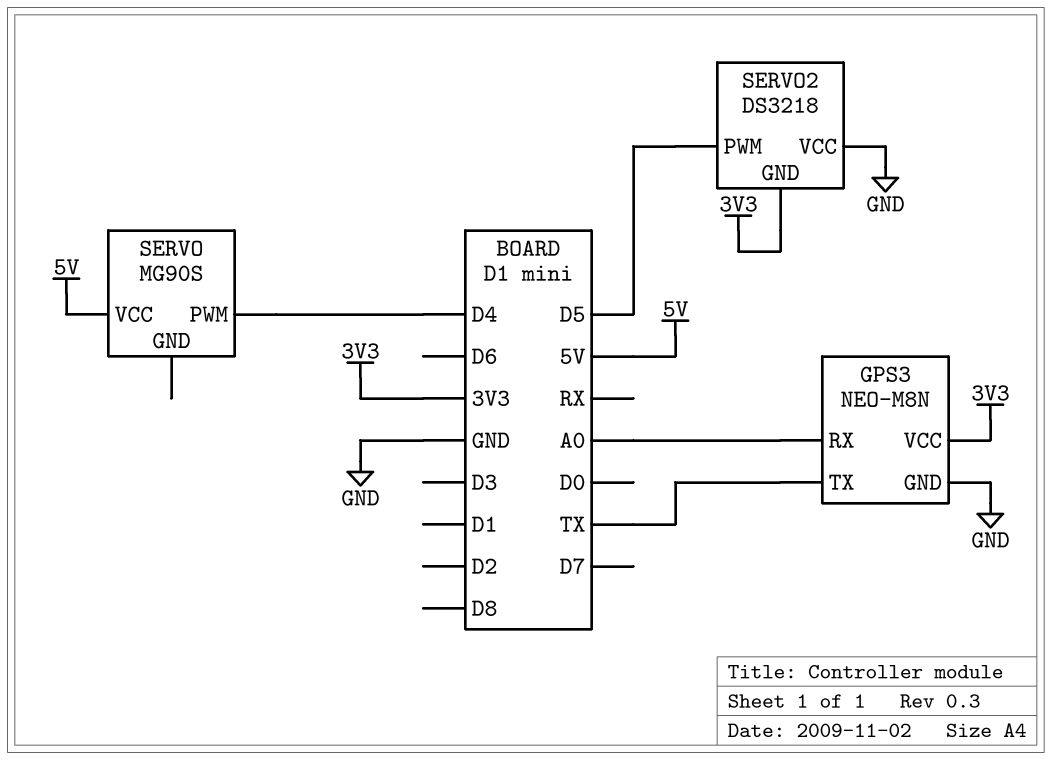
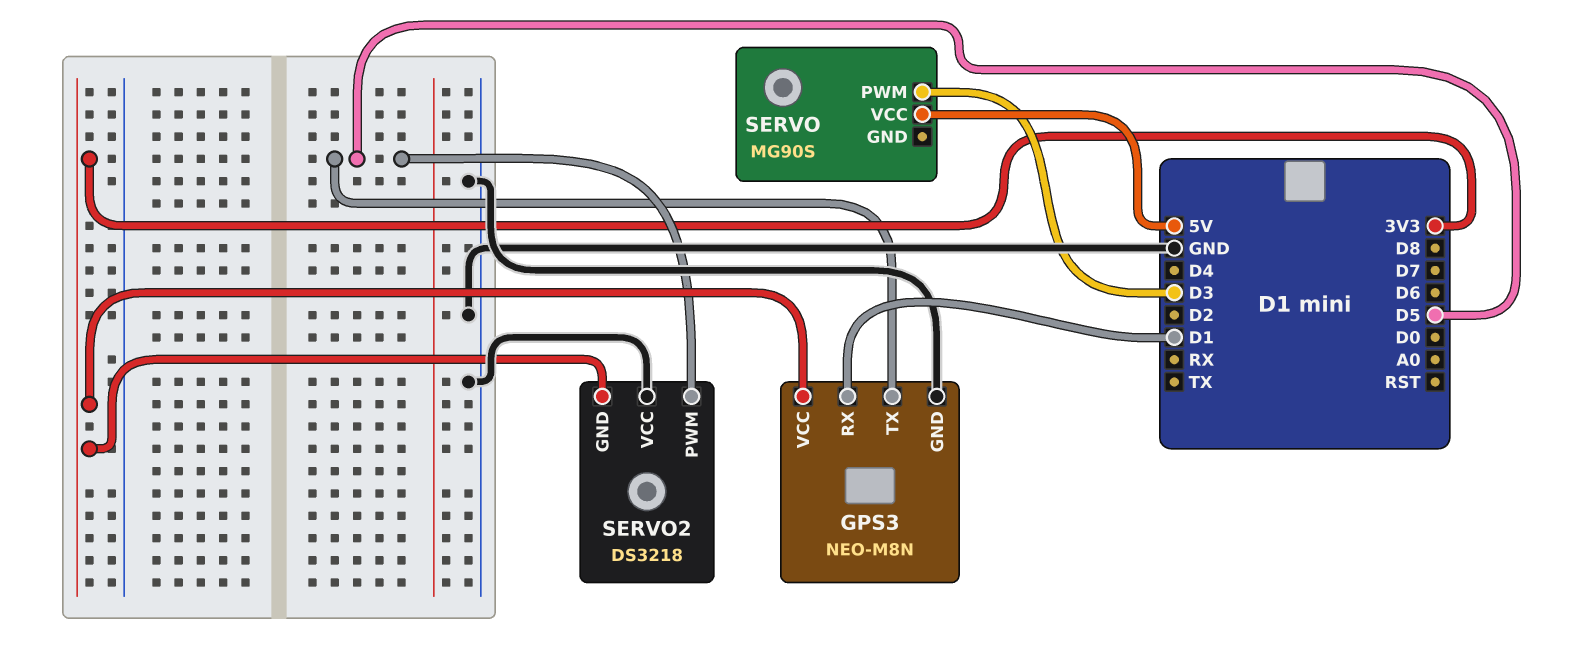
GPS3 pin RX: A0 -> D1
GPS3 pin TX: TX -> D5
SERVO pin PWM: D4 -> D3

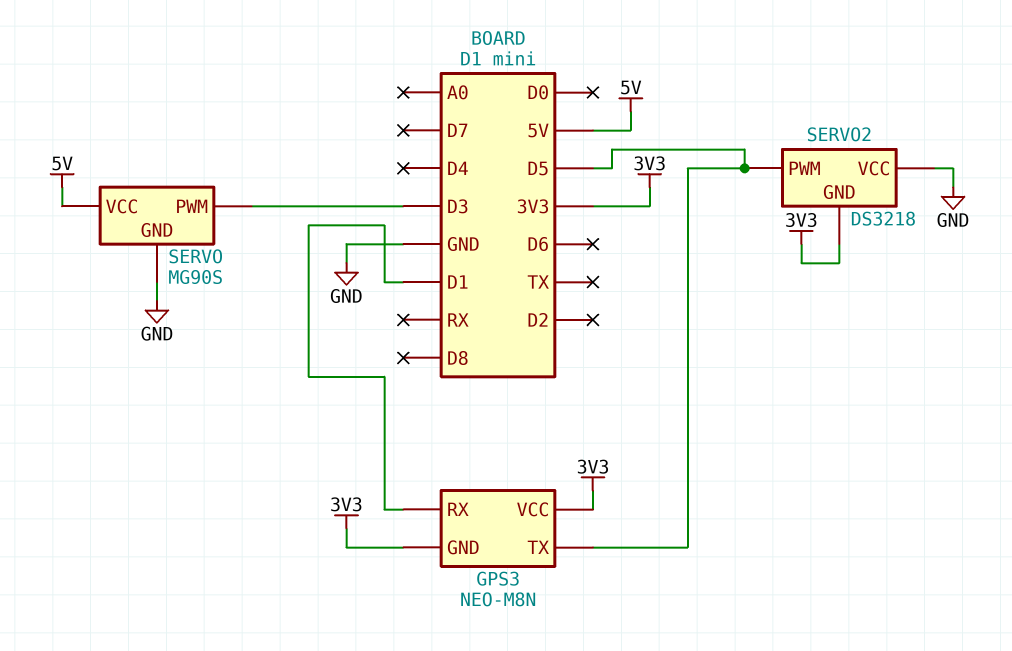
GPS3 pin GND: GND -> 3V3
SERVO pin GND: none -> GND

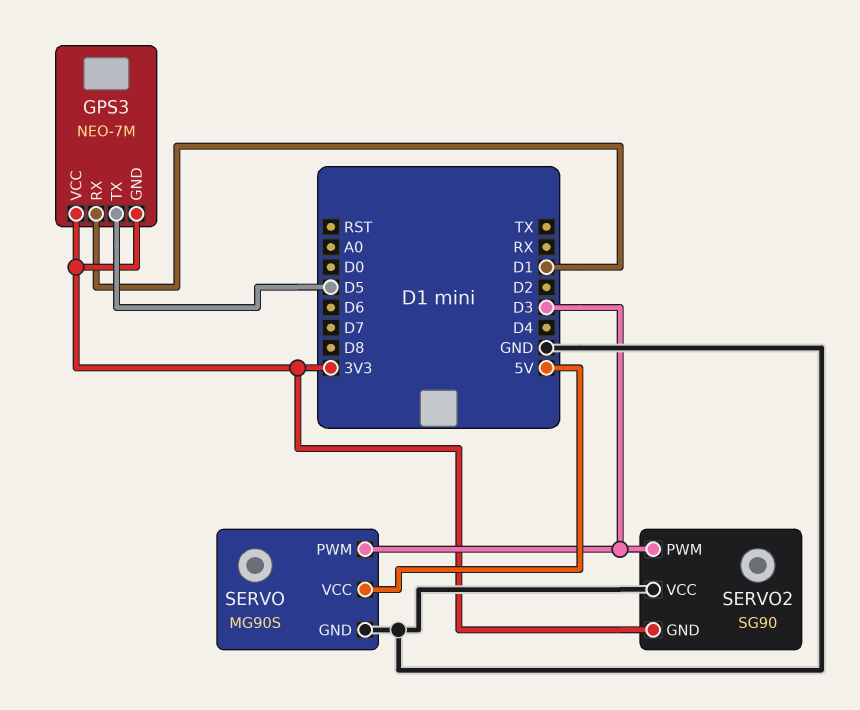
GPS3: NEO-M8N -> NEO-7M
SERVO2: DS3218 -> SG90
SERVO2 pin PWM: D5 -> D3

